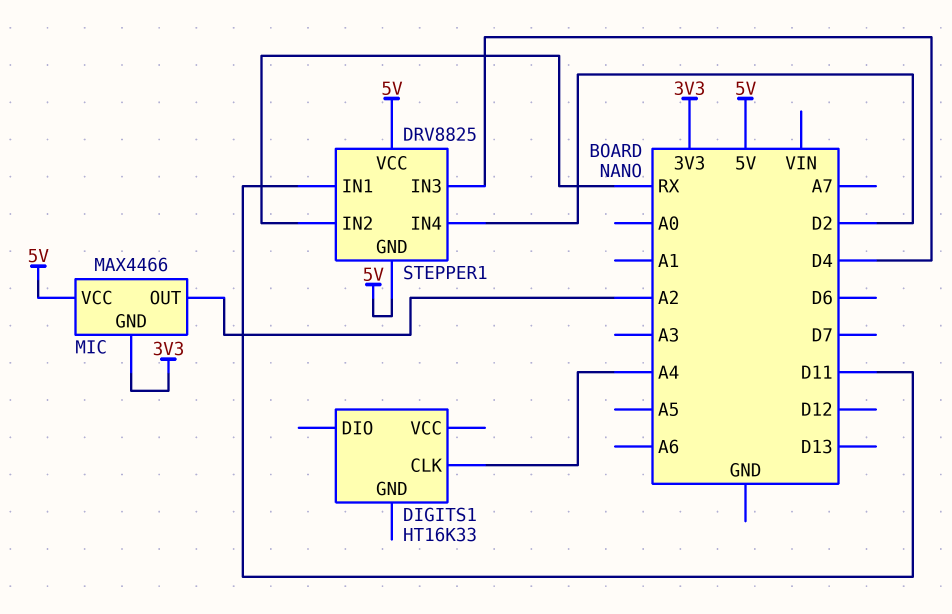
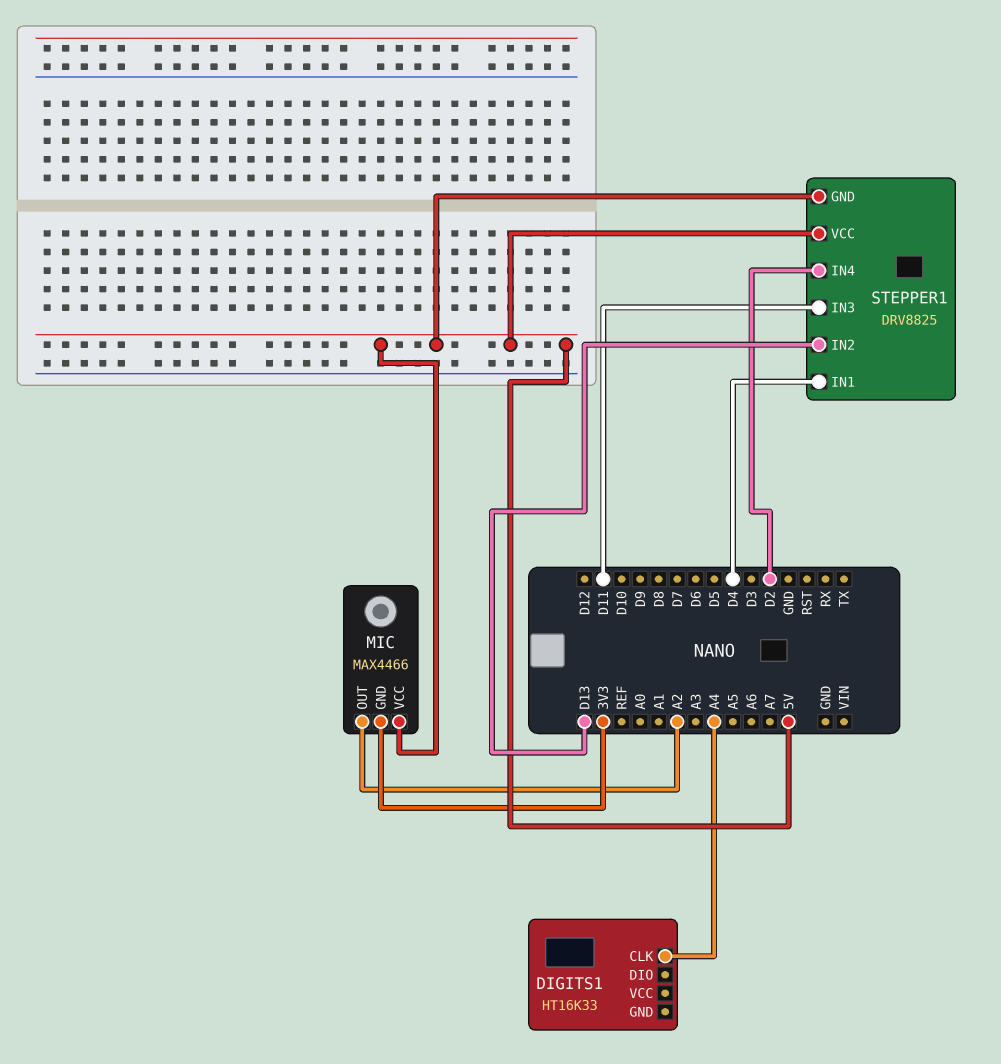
STEPPER1 pin IN1: D11 -> D4
STEPPER1 pin IN2: RX -> D13
STEPPER1 pin IN3: D4 -> D11

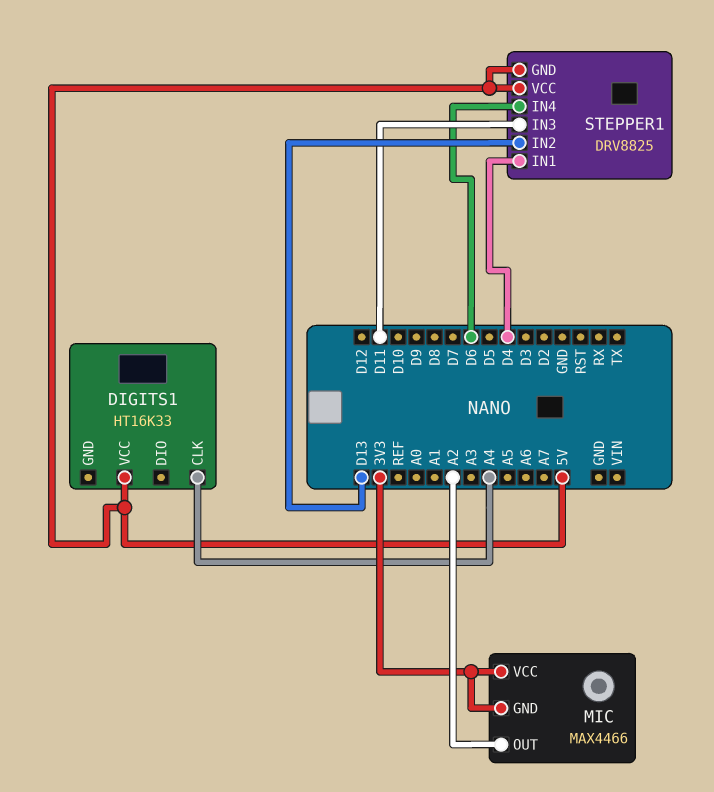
DIGITS1 pin VCC: none -> 5V
MIC pin VCC: 5V -> 3V3
STEPPER1 pin IN4: D2 -> D6

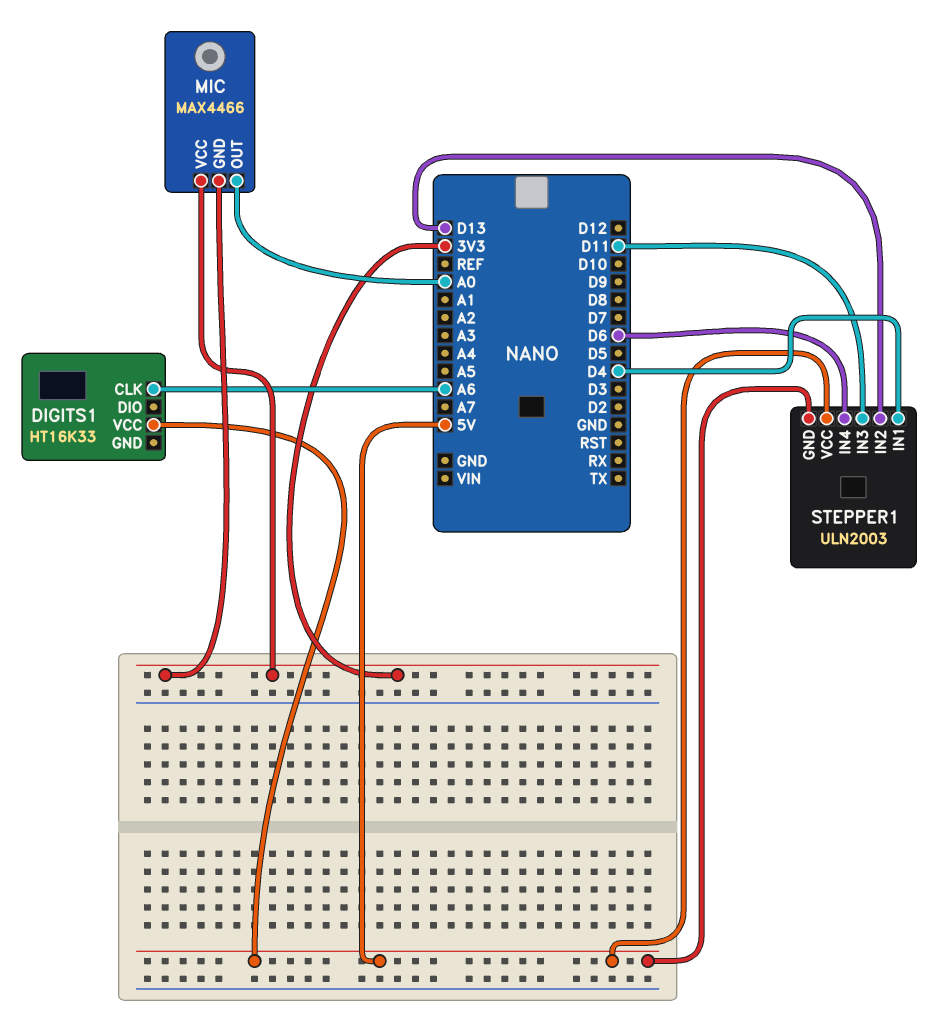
DIGITS1 pin CLK: A4 -> A6
MIC pin OUT: A2 -> A0
STEPPER1: DRV8825 -> ULN2003

